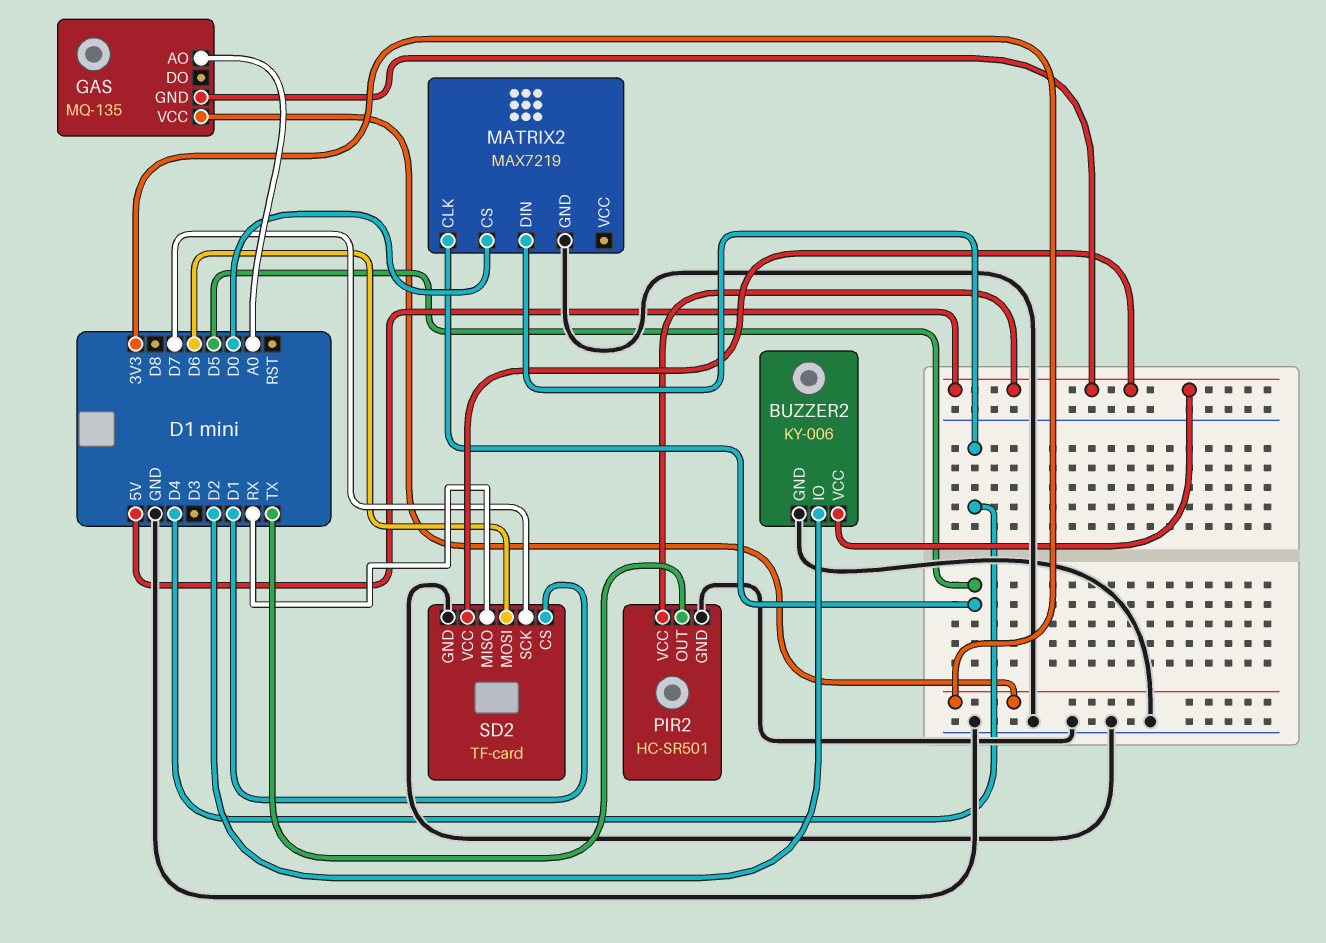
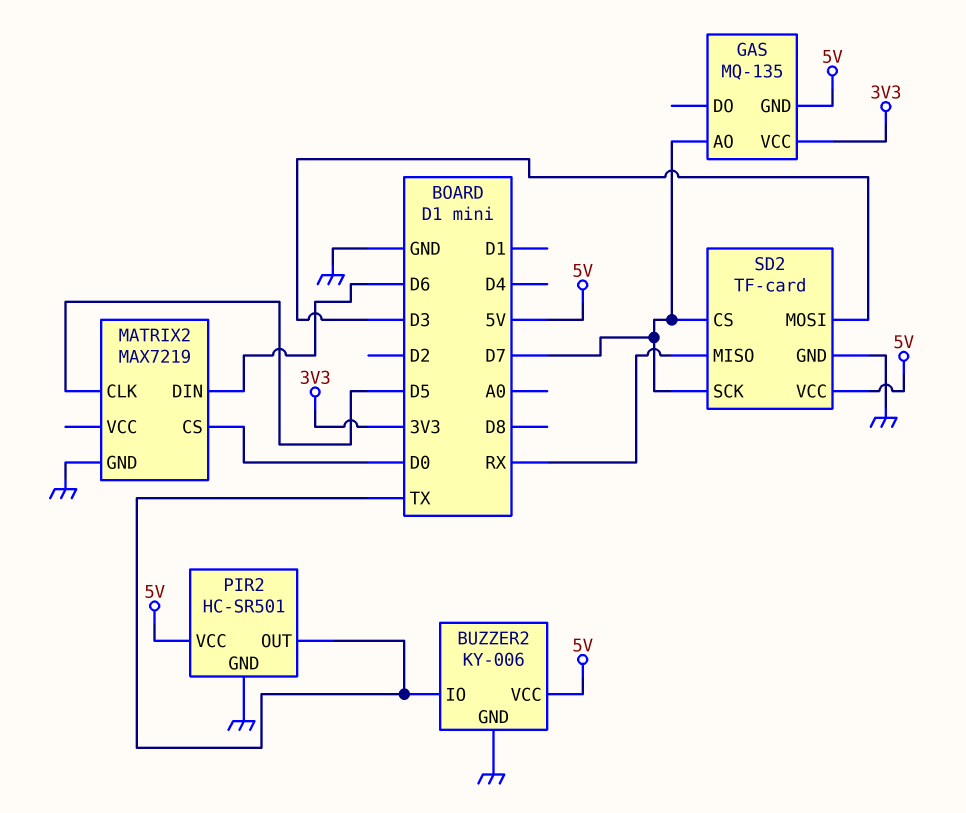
BUZZER2 pin IO: D2 -> TX
GAS pin AO: A0 -> D7
MATRIX2 pin DIN: D4 -> D6
SD2 pin CS: D1 -> D7
SD2 pin MOSI: D6 -> D3

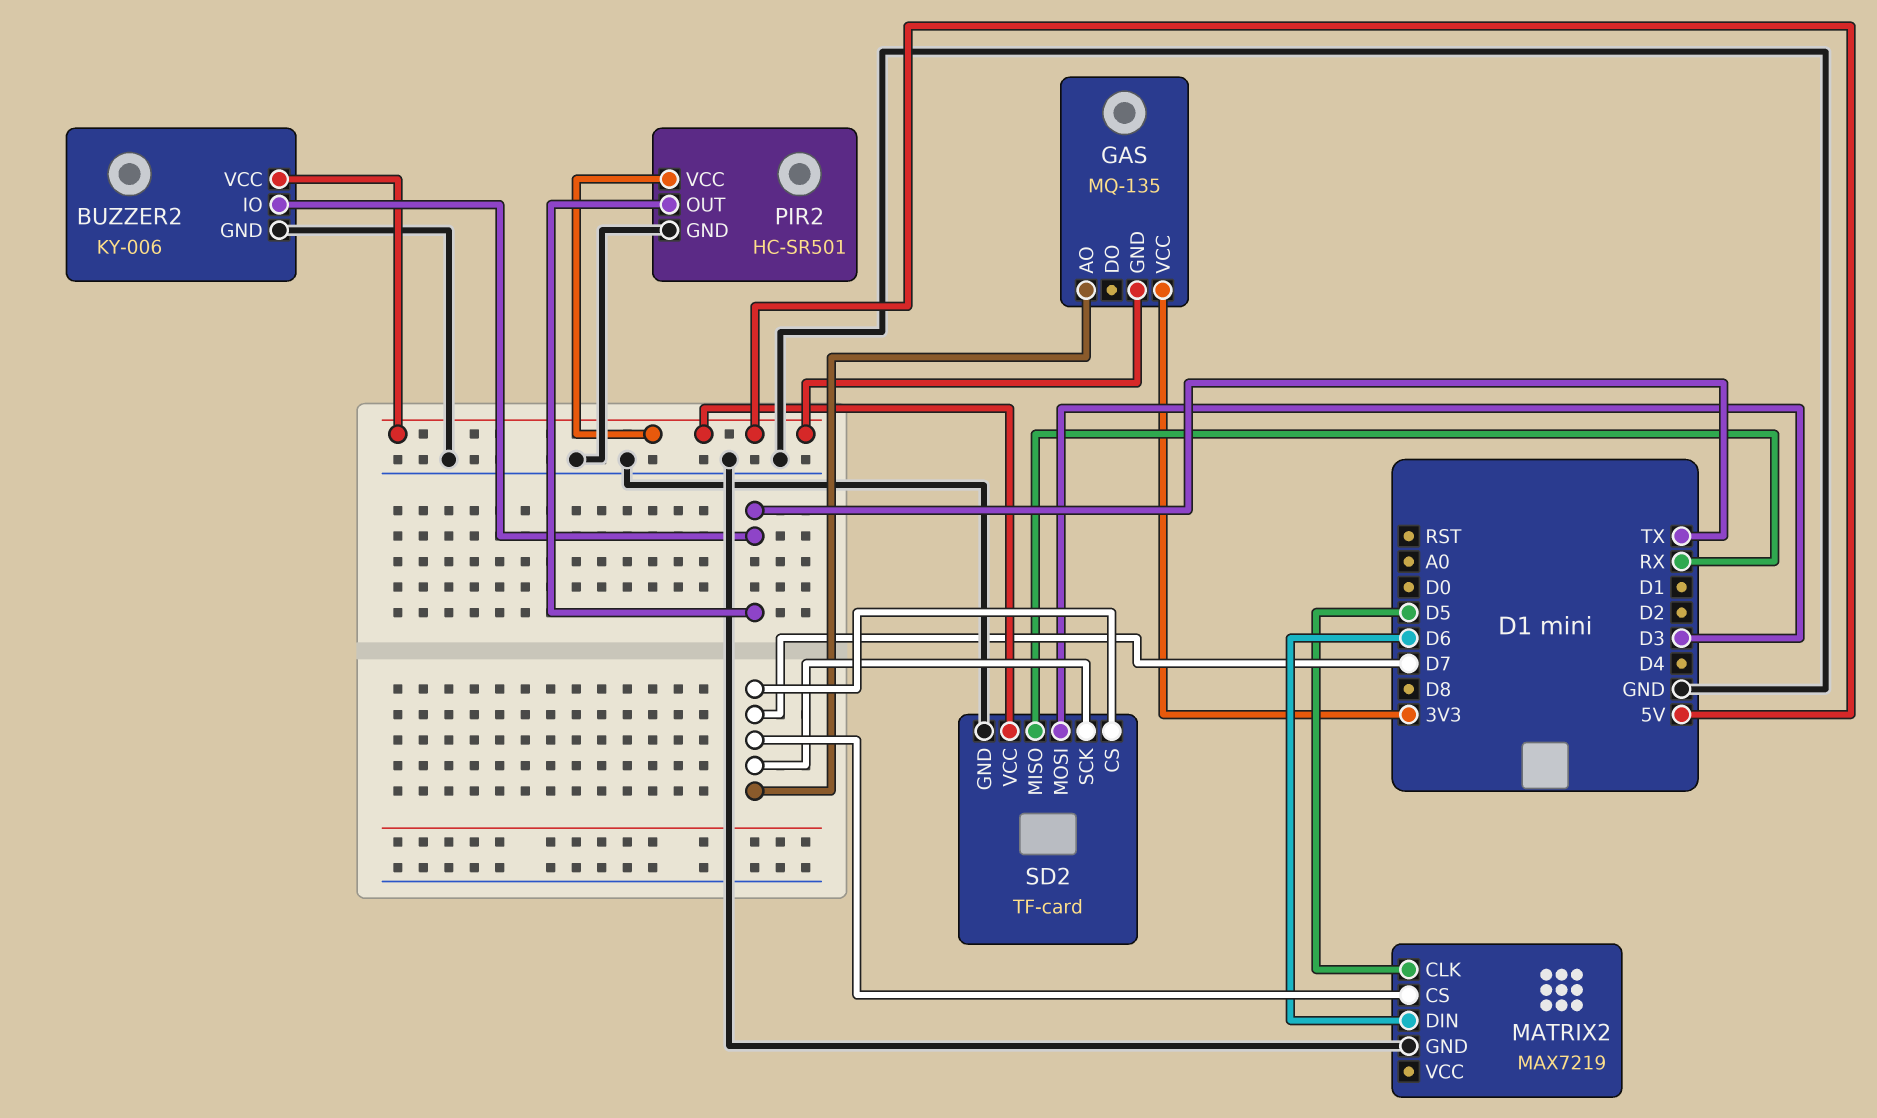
MATRIX2 pin CS: D0 -> D7

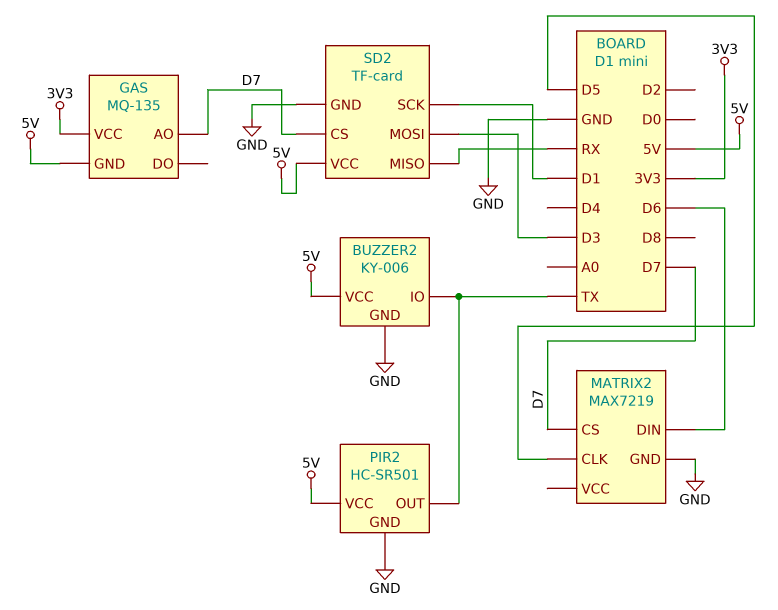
SD2 pin SCK: D7 -> D1

